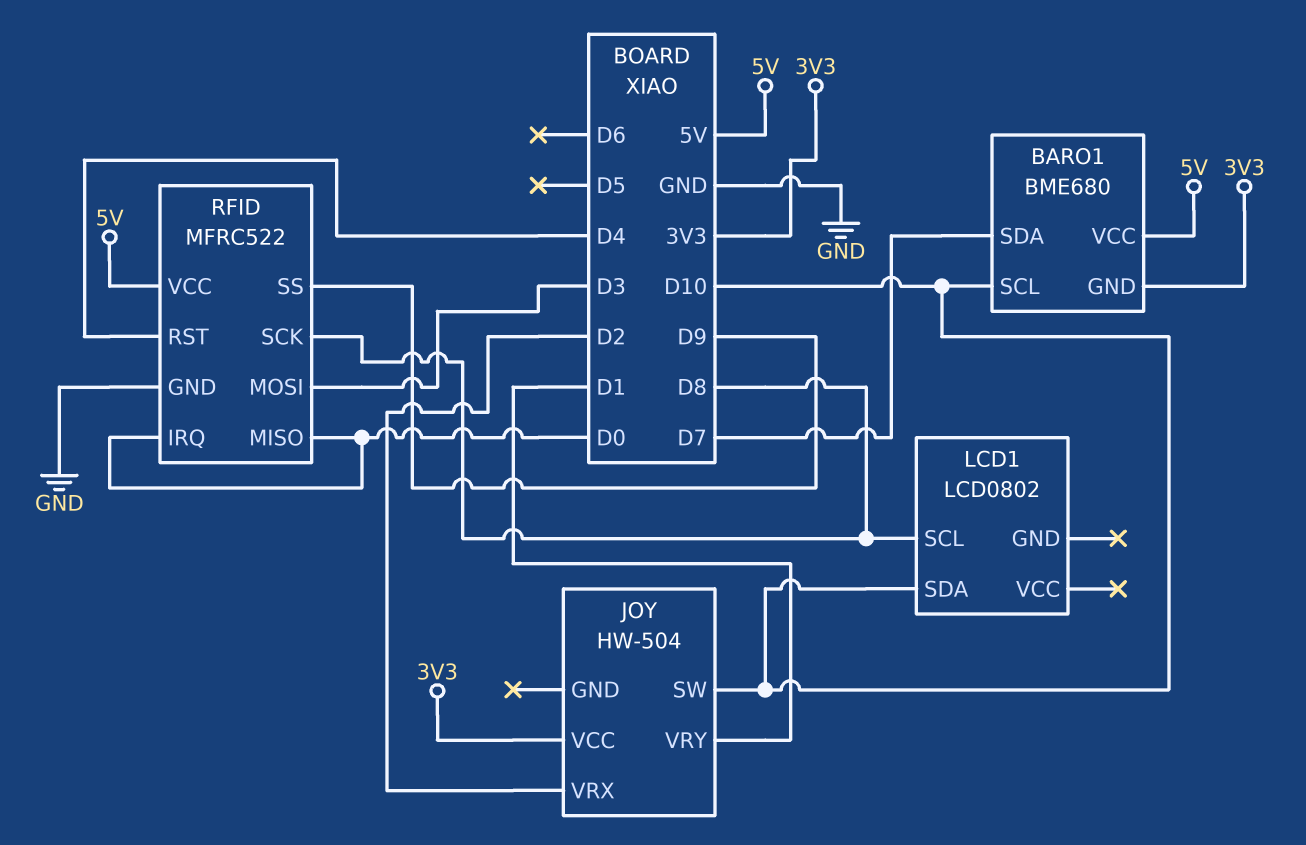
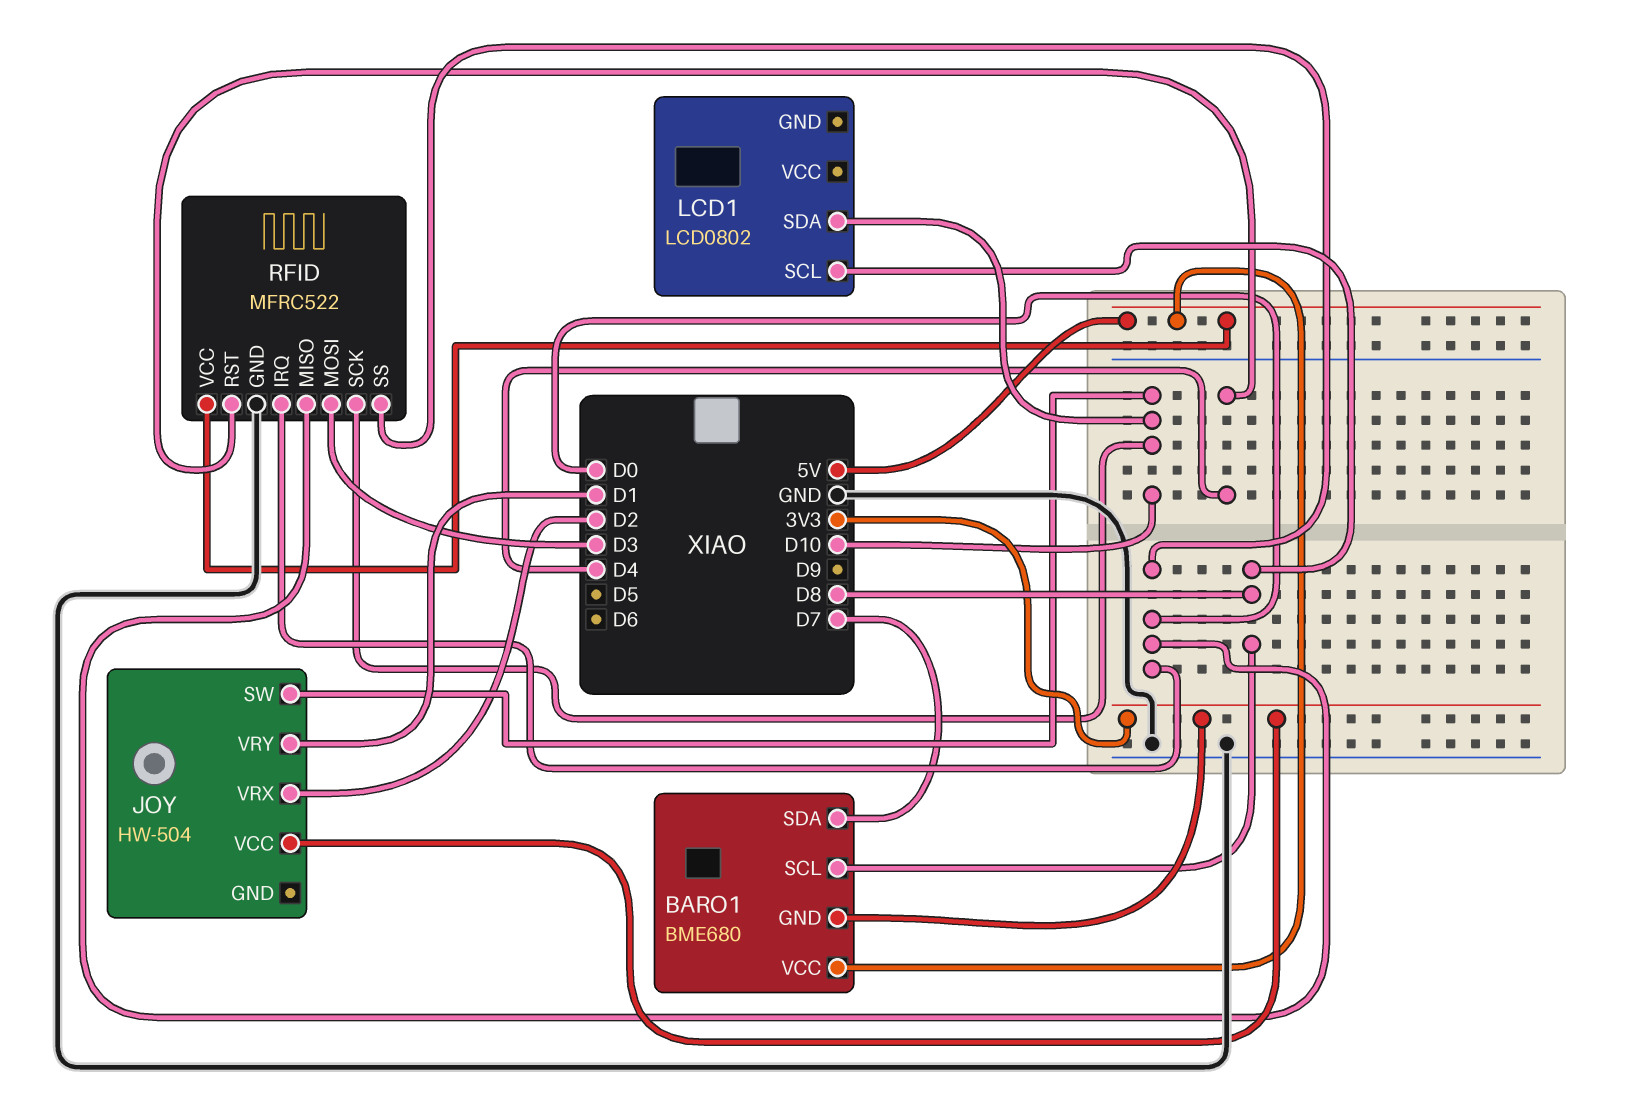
BARO1 pin SCL: D10 -> D8
RFID pin SCK: D8 -> D10
RFID pin SS: D9 -> D0

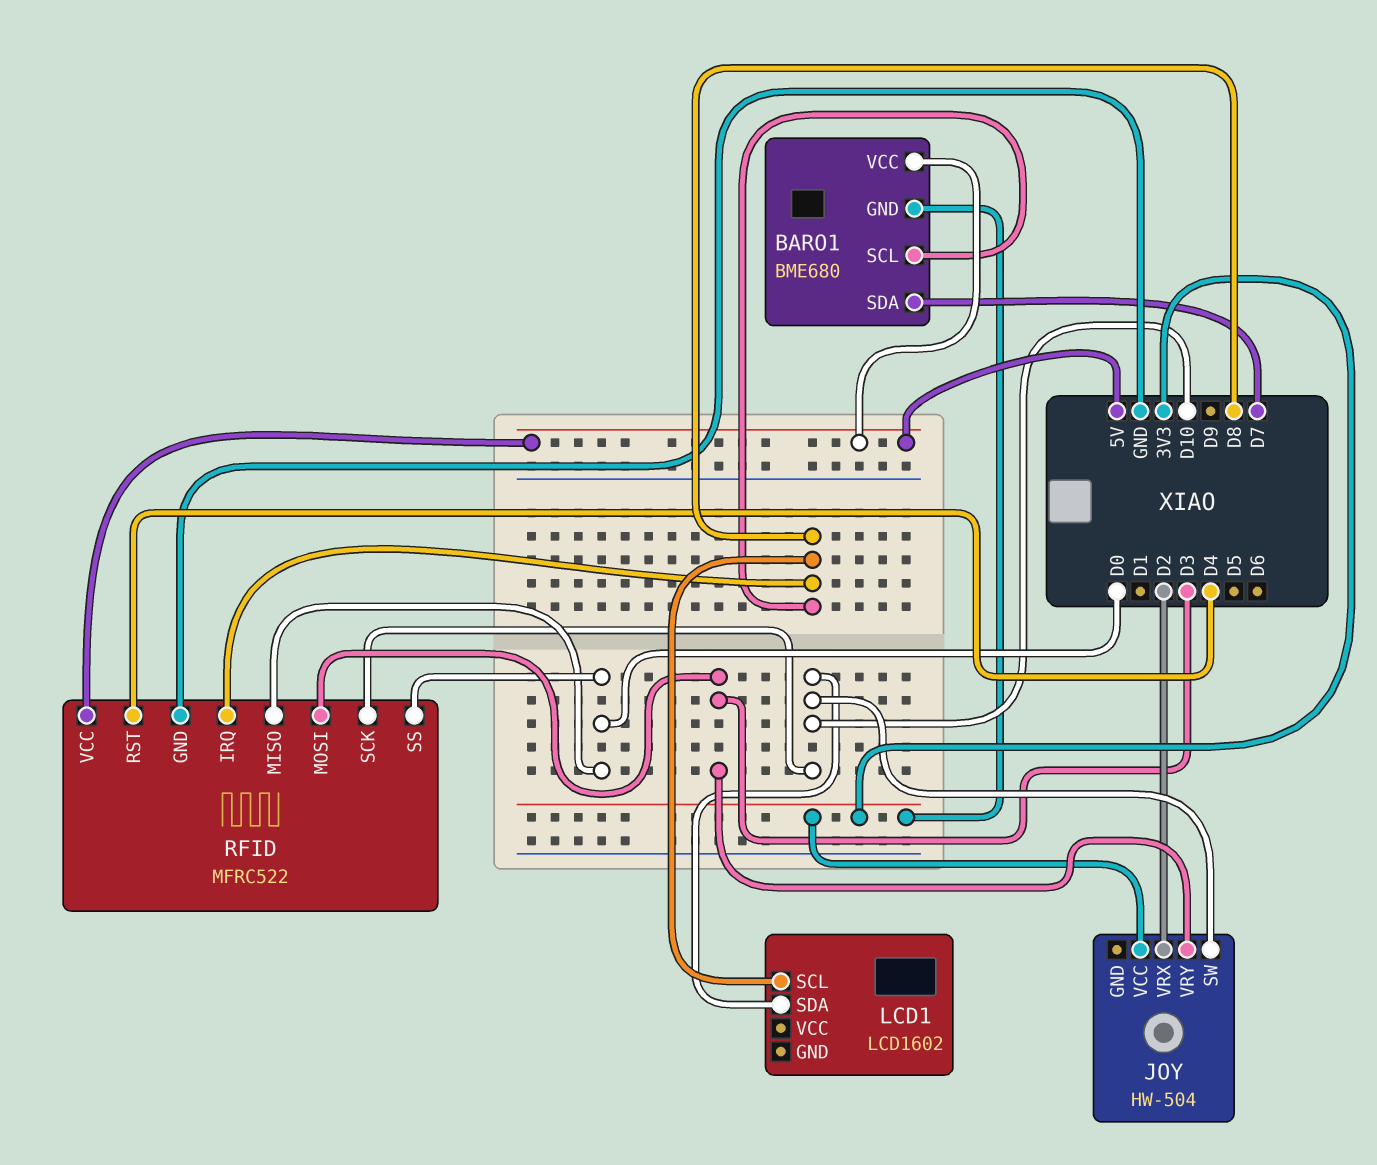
JOY pin VRY: D1 -> D3
LCD1: LCD0802 -> LCD1602
RFID pin IRQ: D0 -> D8

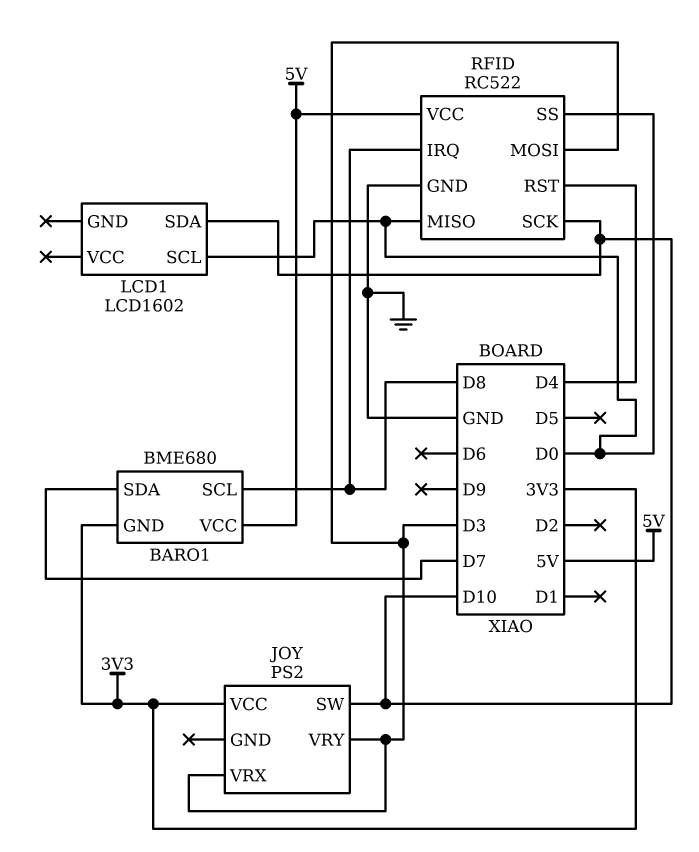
JOY: HW-504 -> PS2
JOY pin VRX: D2 -> D3
LCD1 pin SCL: D8 -> D0
RFID: MFRC522 -> RC522

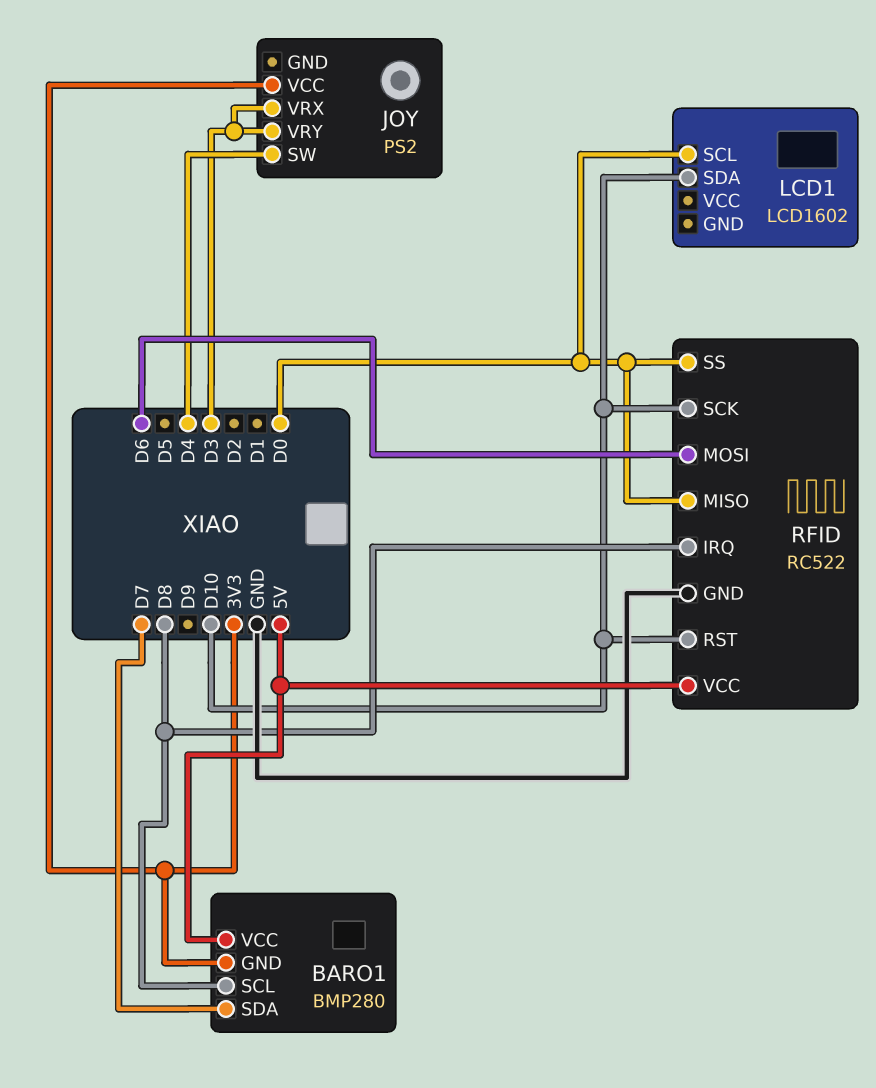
BARO1: BME680 -> BMP280
JOY pin SW: D10 -> D4
RFID pin MOSI: D3 -> D6
RFID pin RST: D4 -> D10

